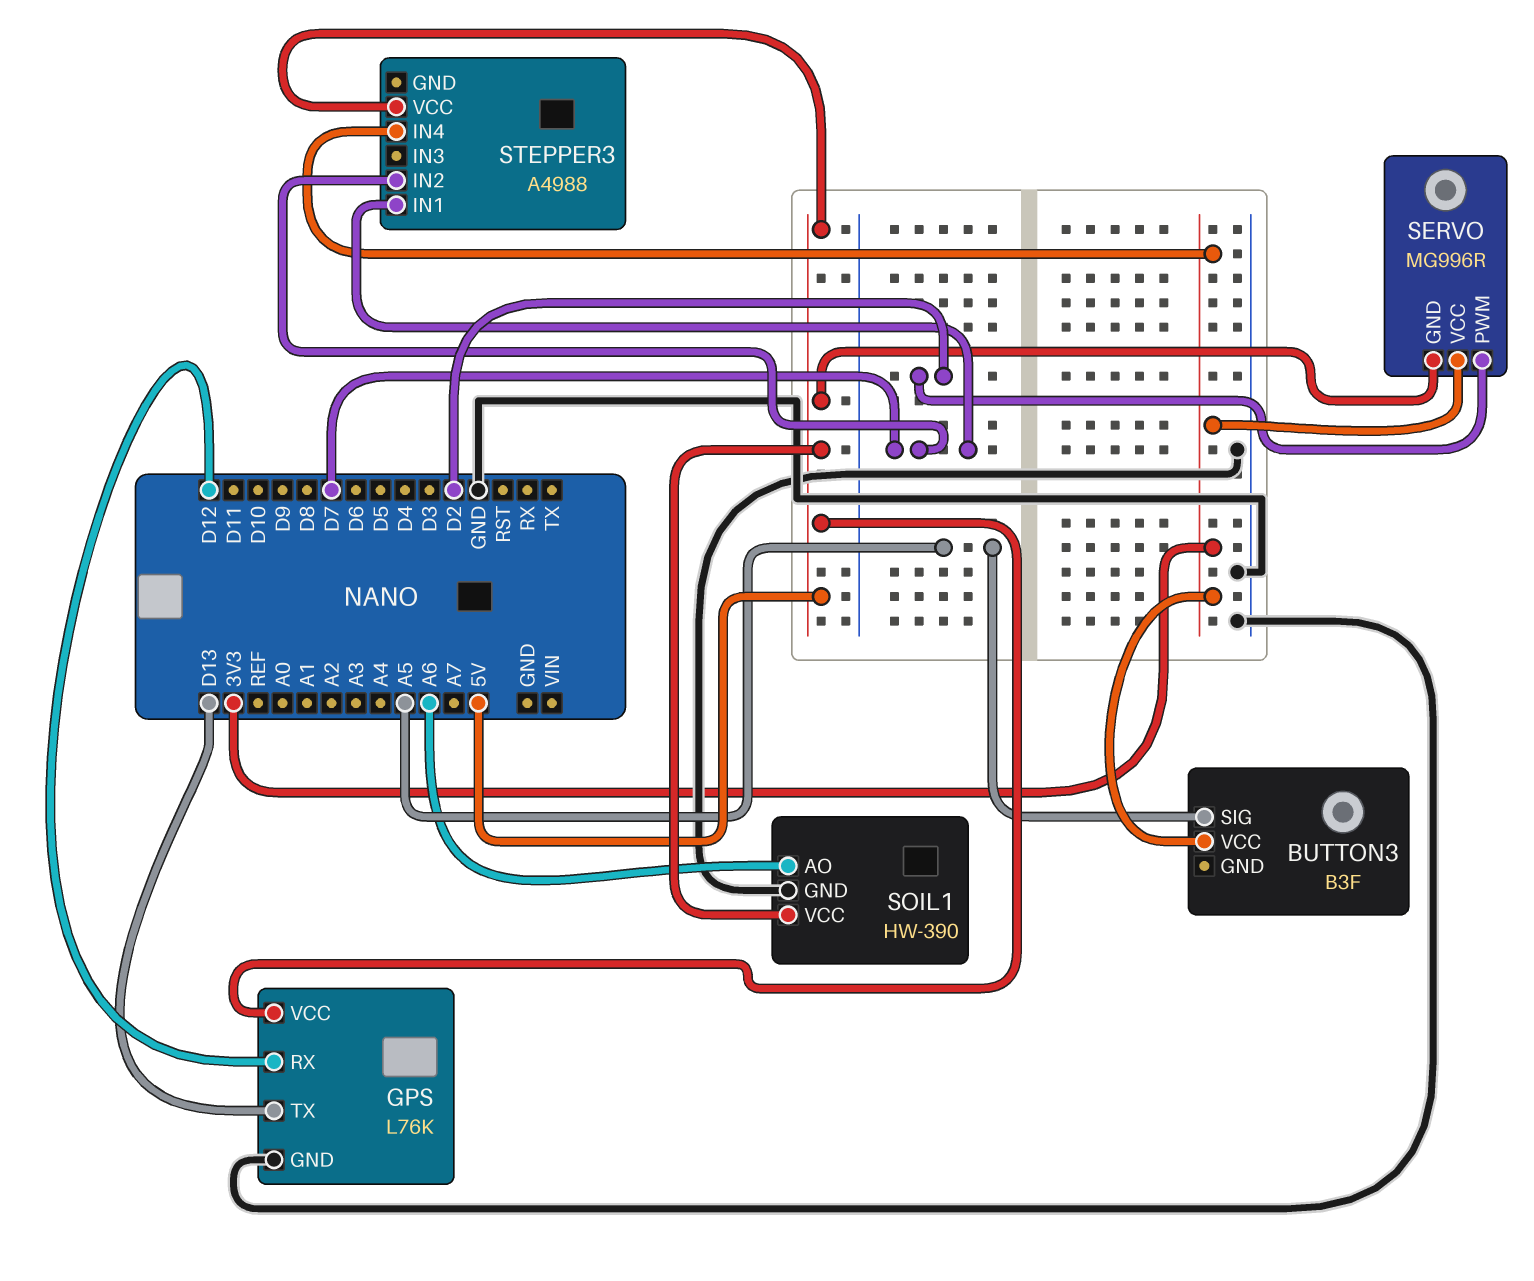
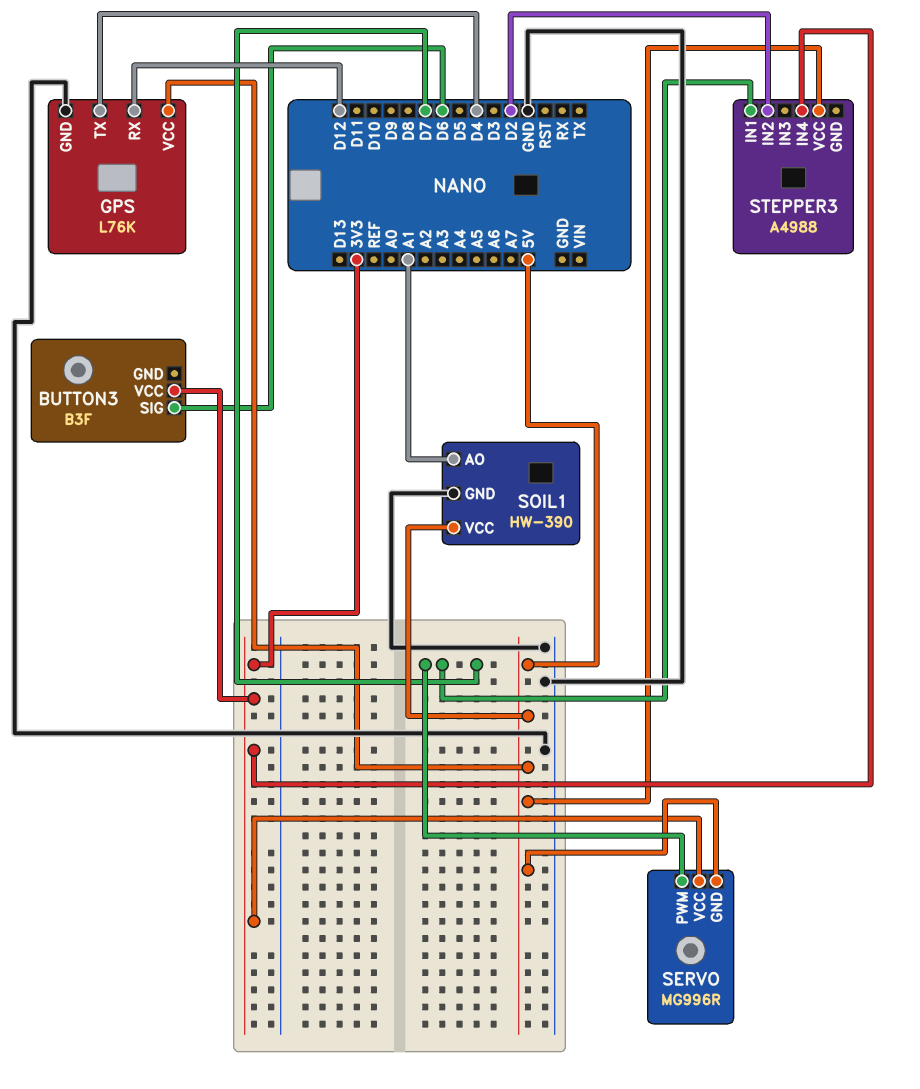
BUTTON3 pin SIG: A5 -> D6
GPS pin TX: D13 -> D4
SERVO pin PWM: D2 -> D7
SOIL1 pin AO: A6 -> A1
STEPPER3 pin IN2: D7 -> D2

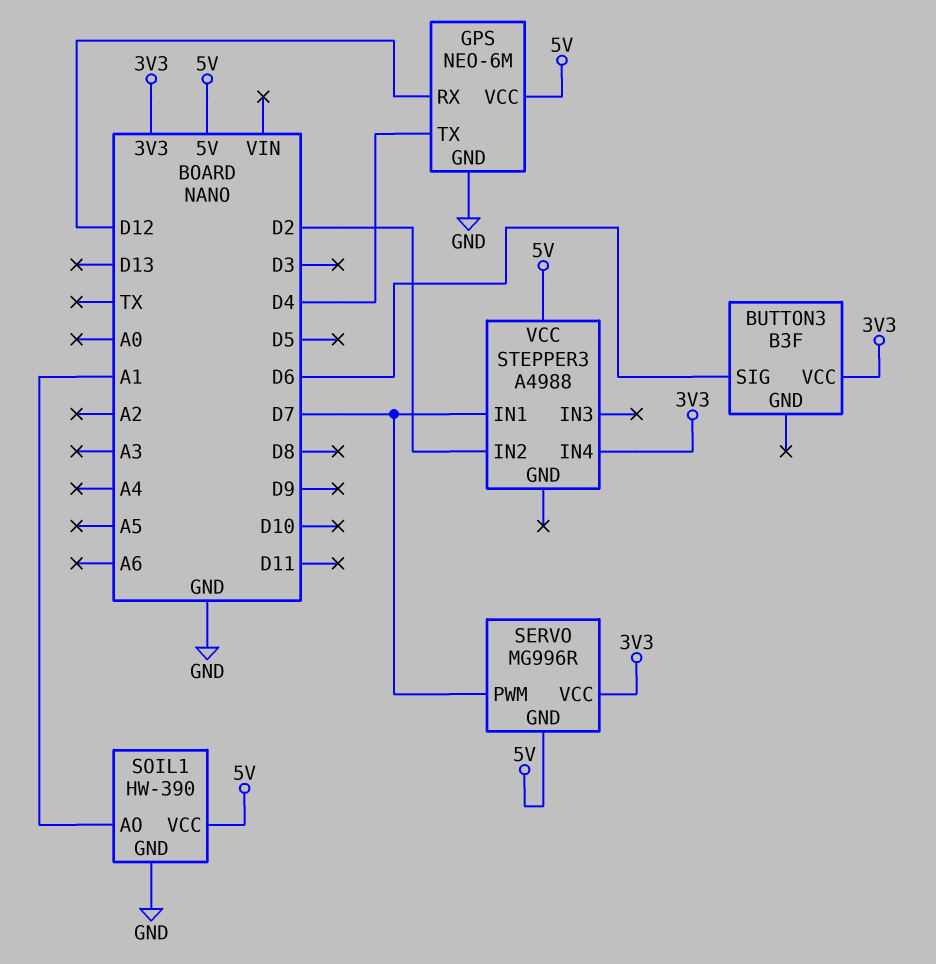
GPS: L76K -> NEO-6M

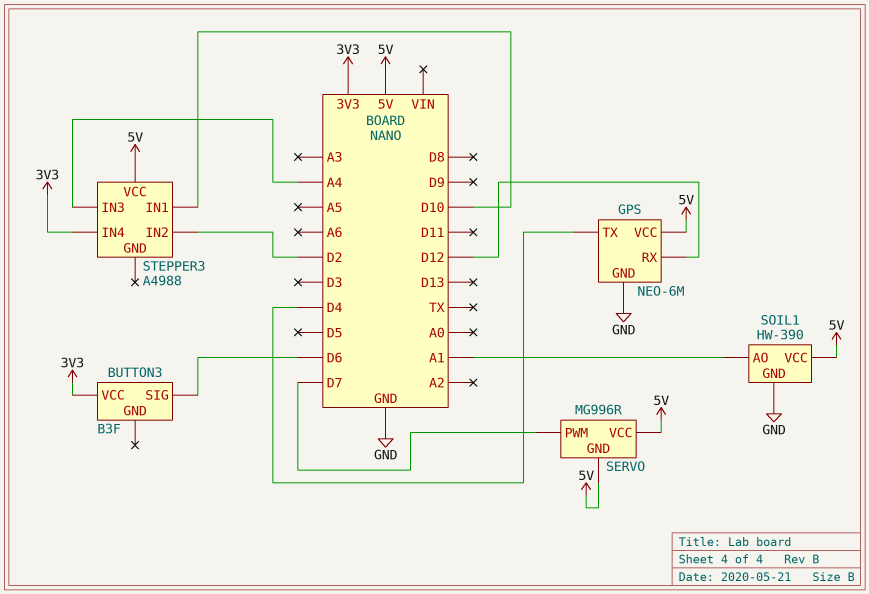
SERVO pin VCC: 3V3 -> 5V
STEPPER3 pin IN1: D7 -> D10
STEPPER3 pin IN3: none -> A4

